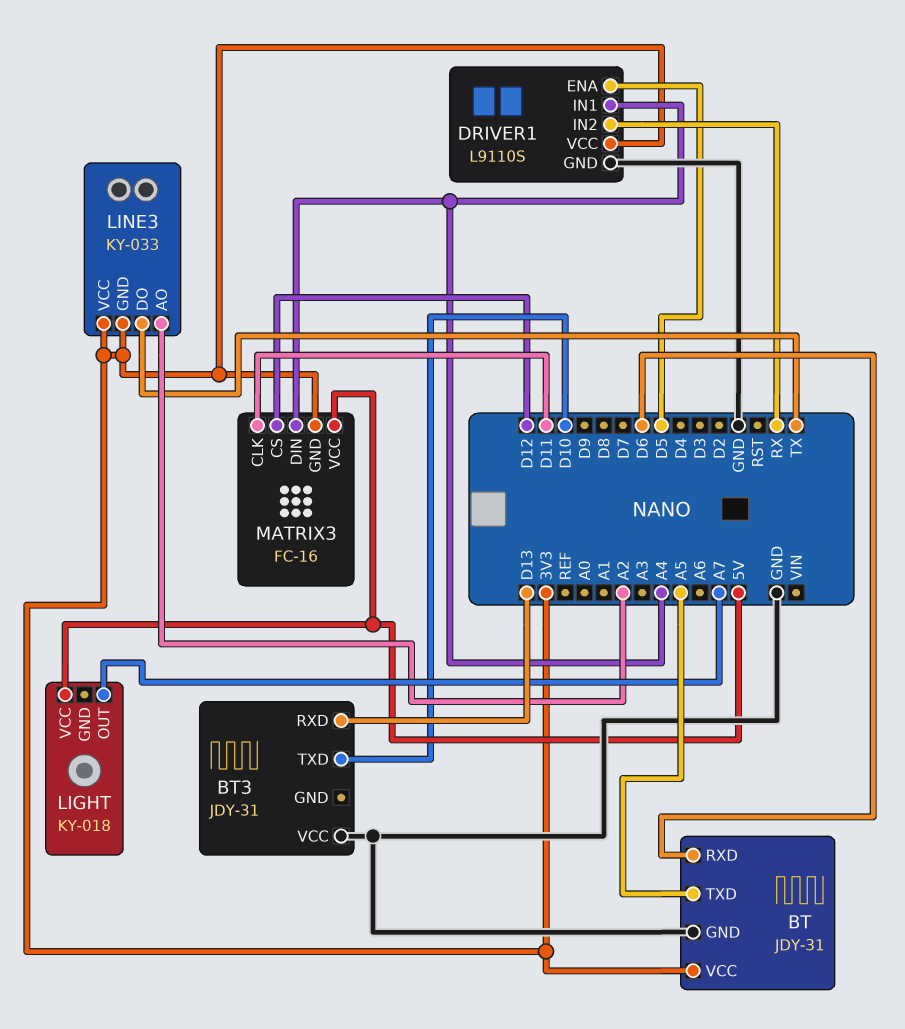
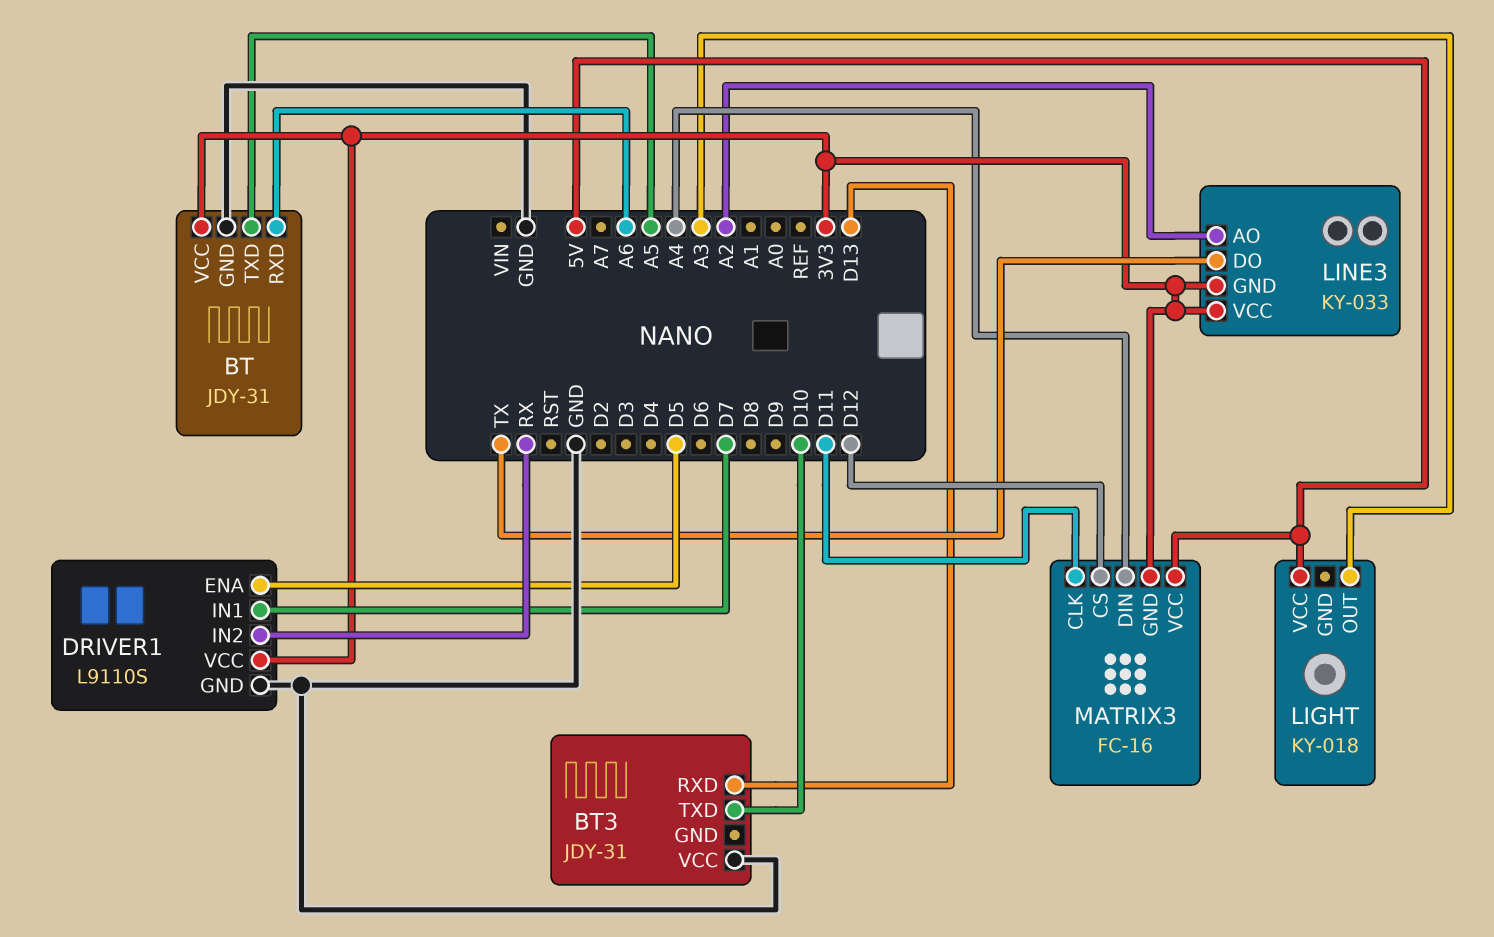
BT pin RXD: D6 -> A6
DRIVER1 pin IN1: A4 -> D7
LIGHT pin OUT: A7 -> A3

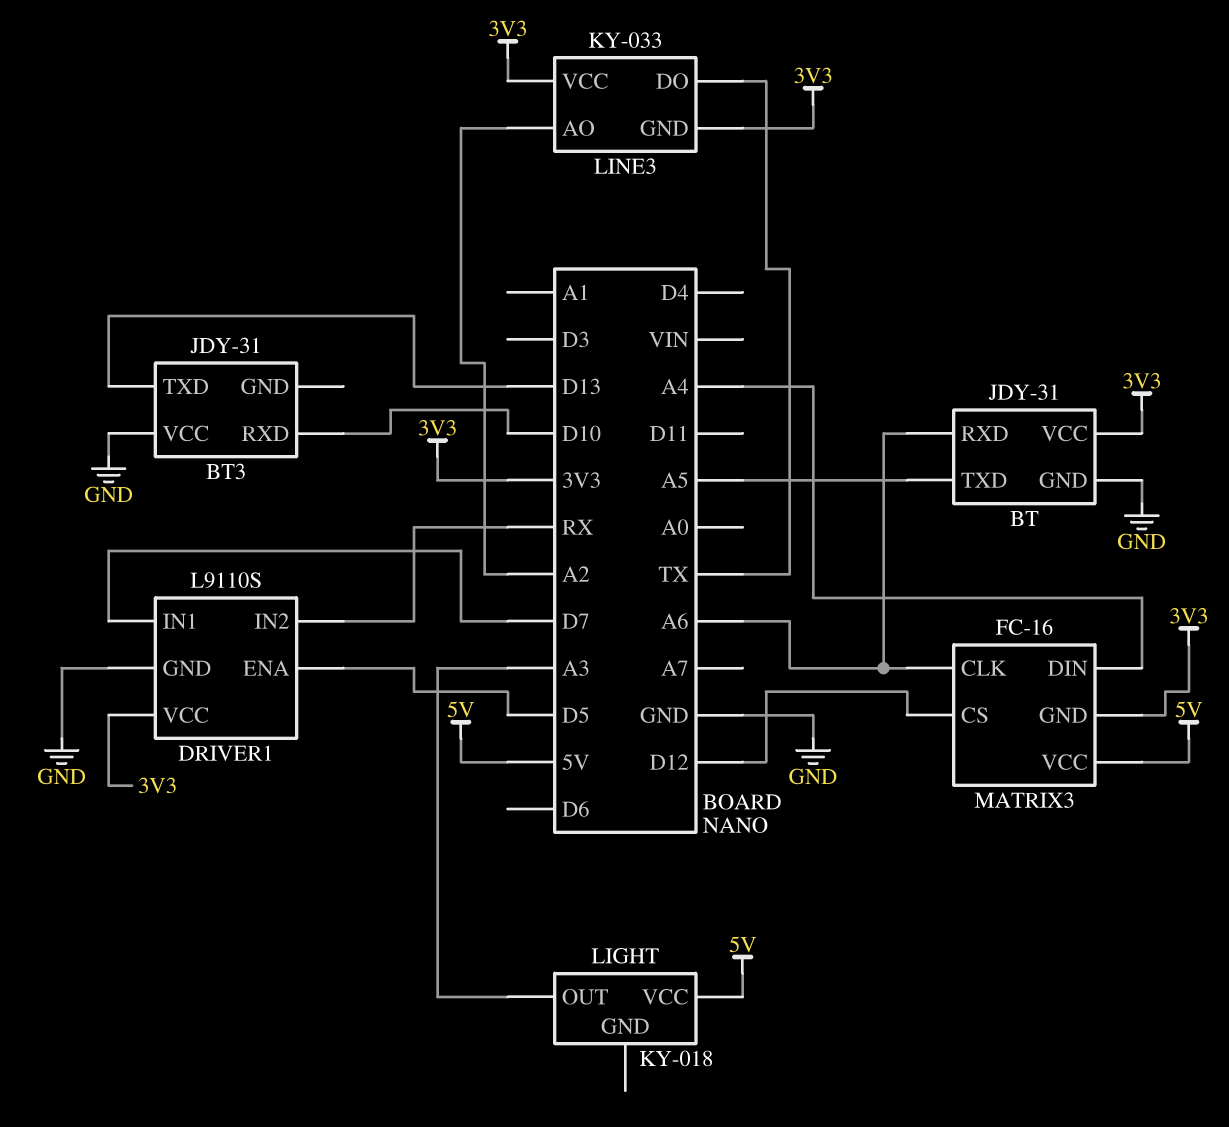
BT3 pin RXD: D13 -> D10
BT3 pin TXD: D10 -> D13
MATRIX3 pin CLK: D11 -> A6

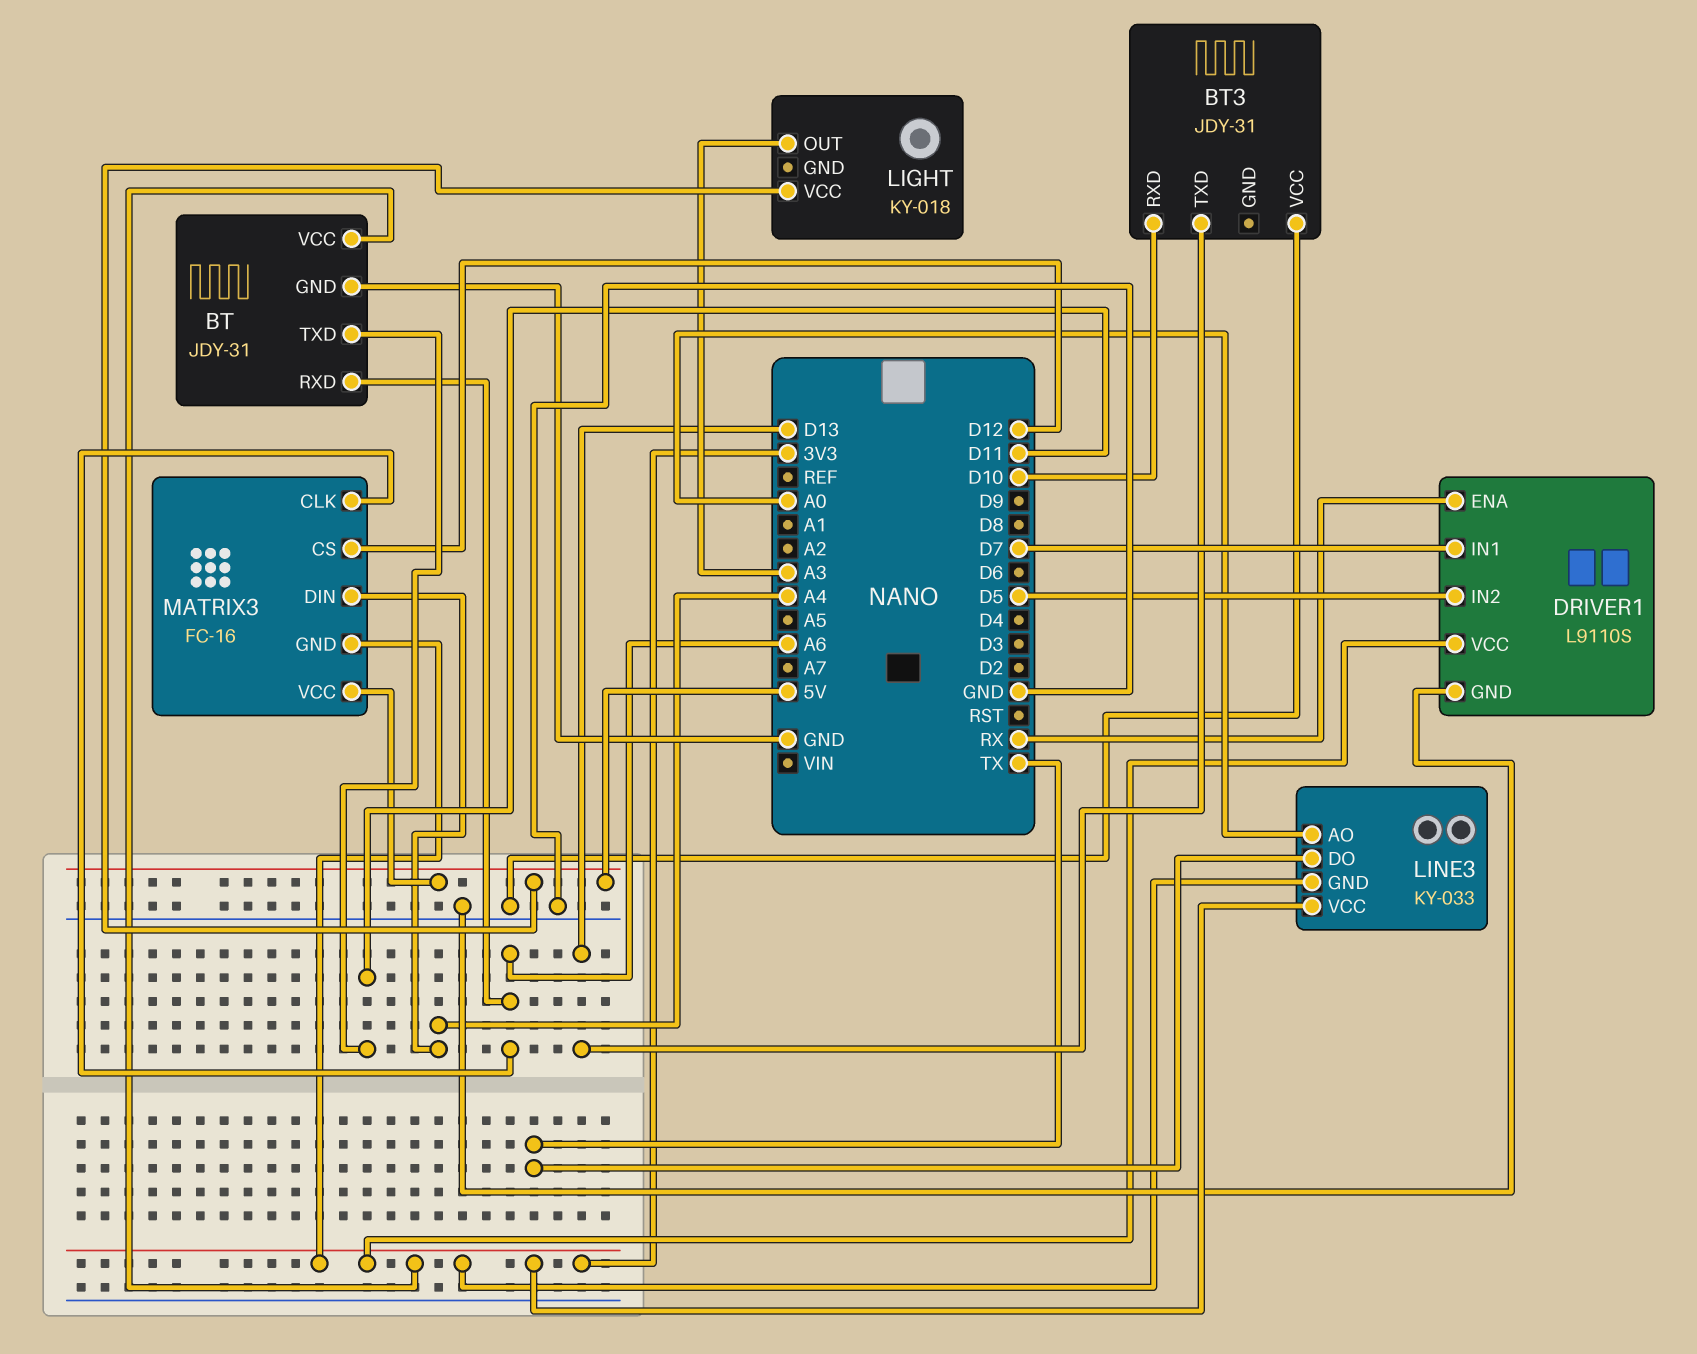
BT pin TXD: A5 -> D11
DRIVER1 pin ENA: D5 -> RX
DRIVER1 pin IN2: RX -> D5
LINE3 pin AO: A2 -> A0

